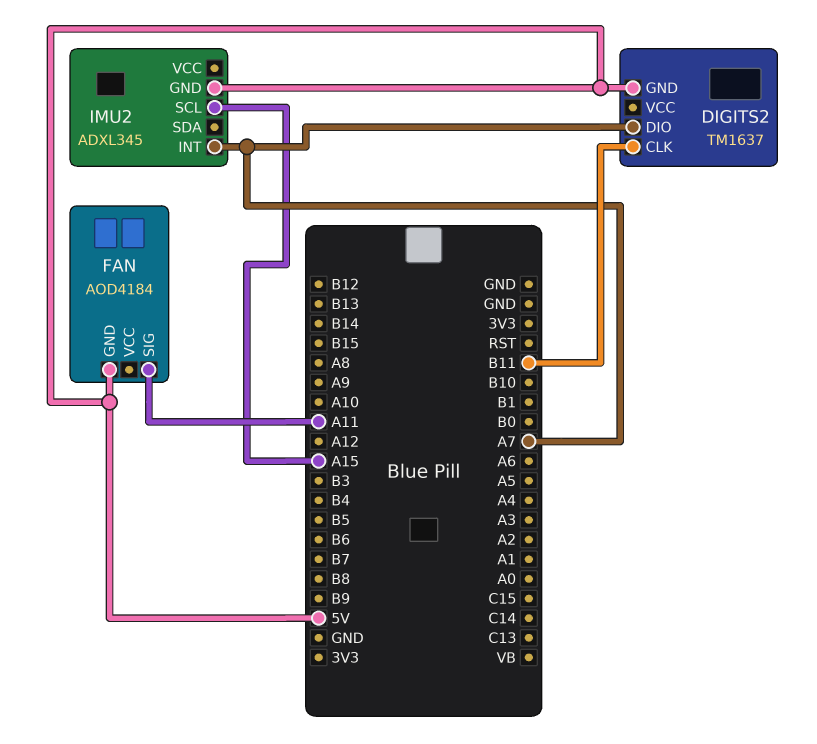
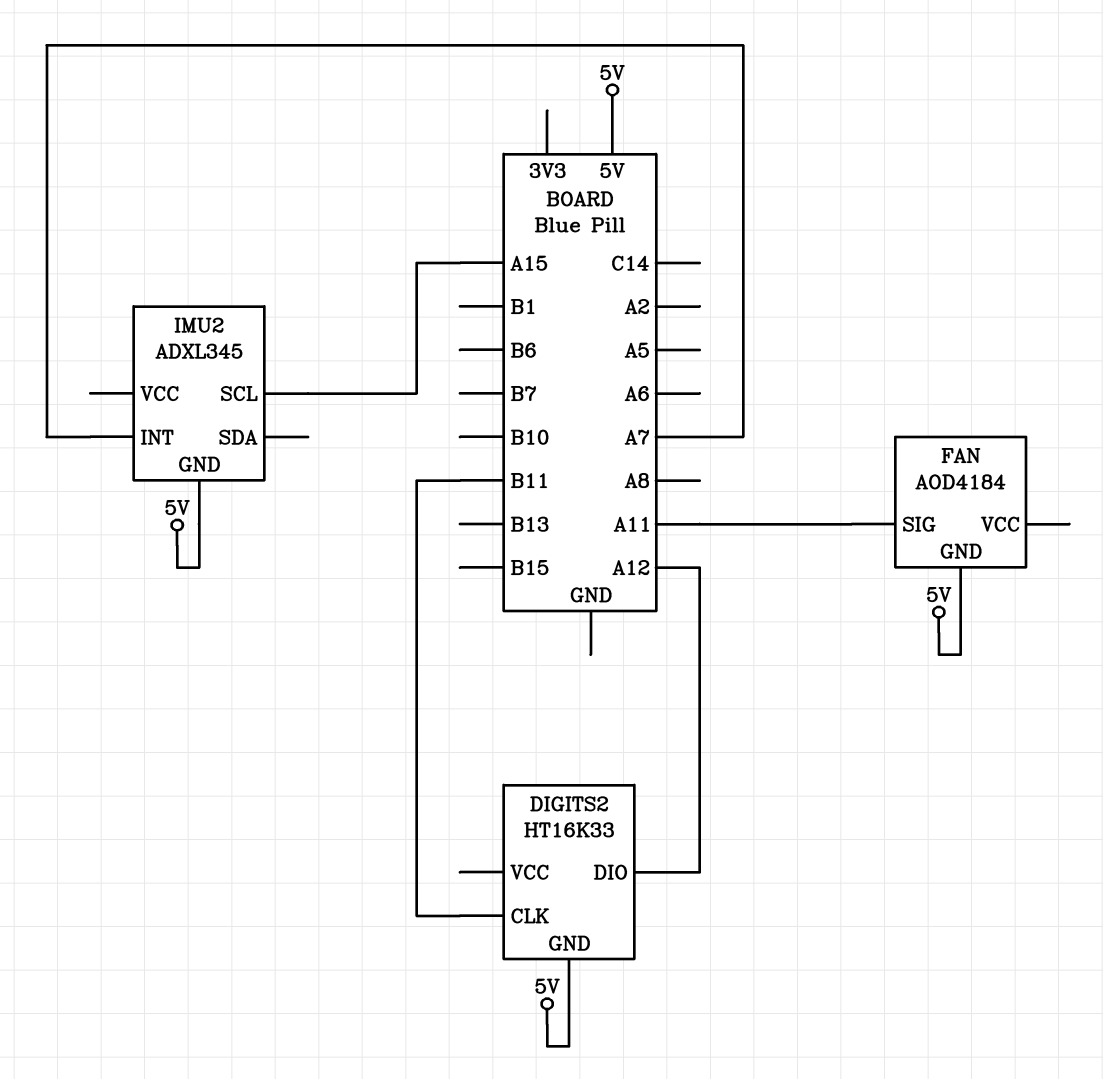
DIGITS2: TM1637 -> HT16K33
DIGITS2 pin DIO: A7 -> A12

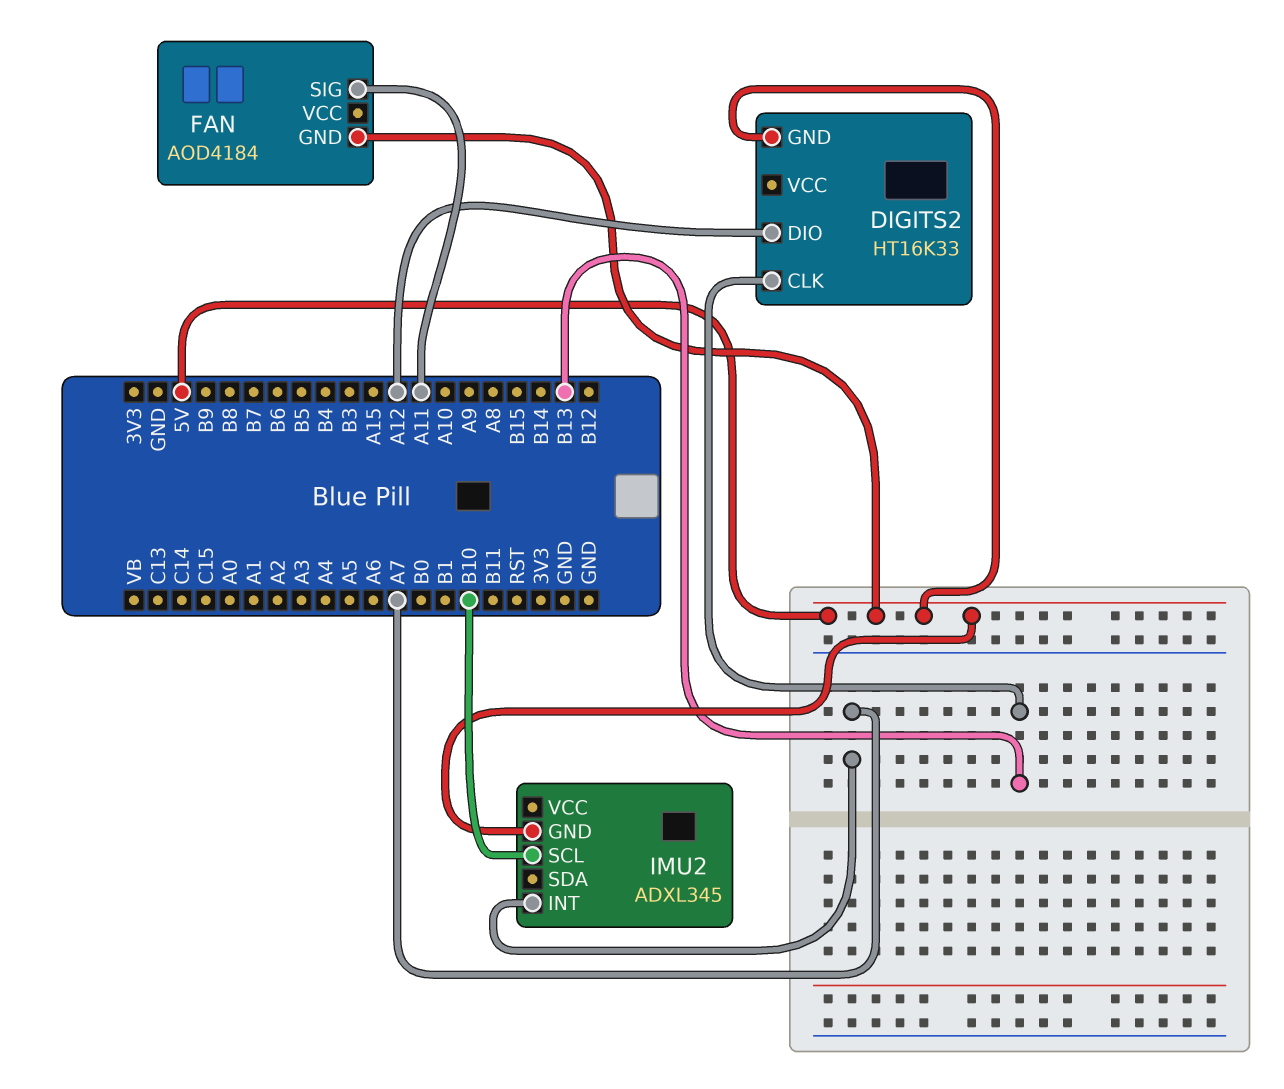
DIGITS2 pin CLK: B11 -> B13
IMU2 pin SCL: A15 -> B10

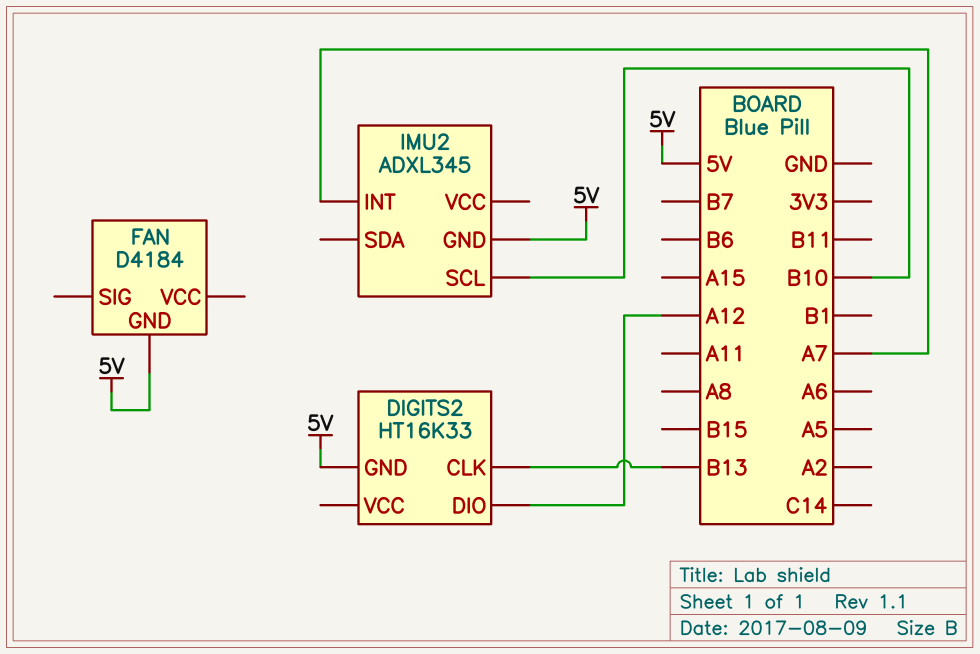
FAN: AOD4184 -> D4184
FAN pin SIG: A11 -> none

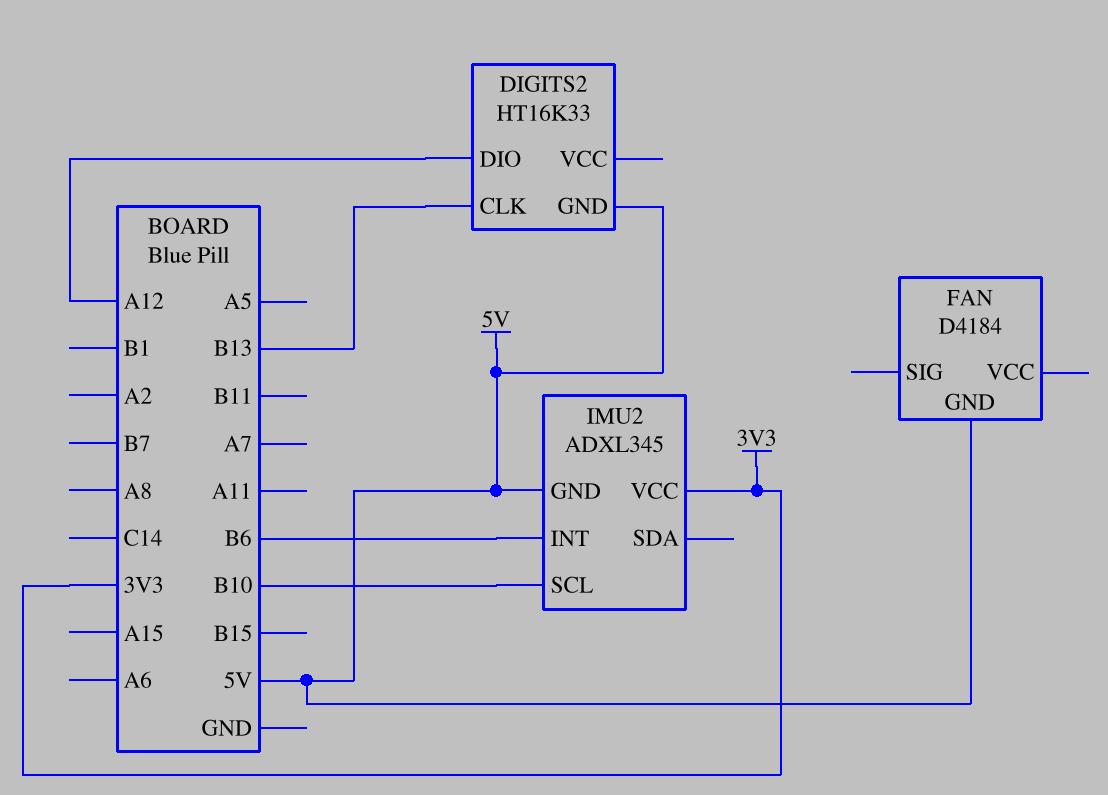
IMU2 pin INT: A7 -> B6
IMU2 pin VCC: none -> 3V3

